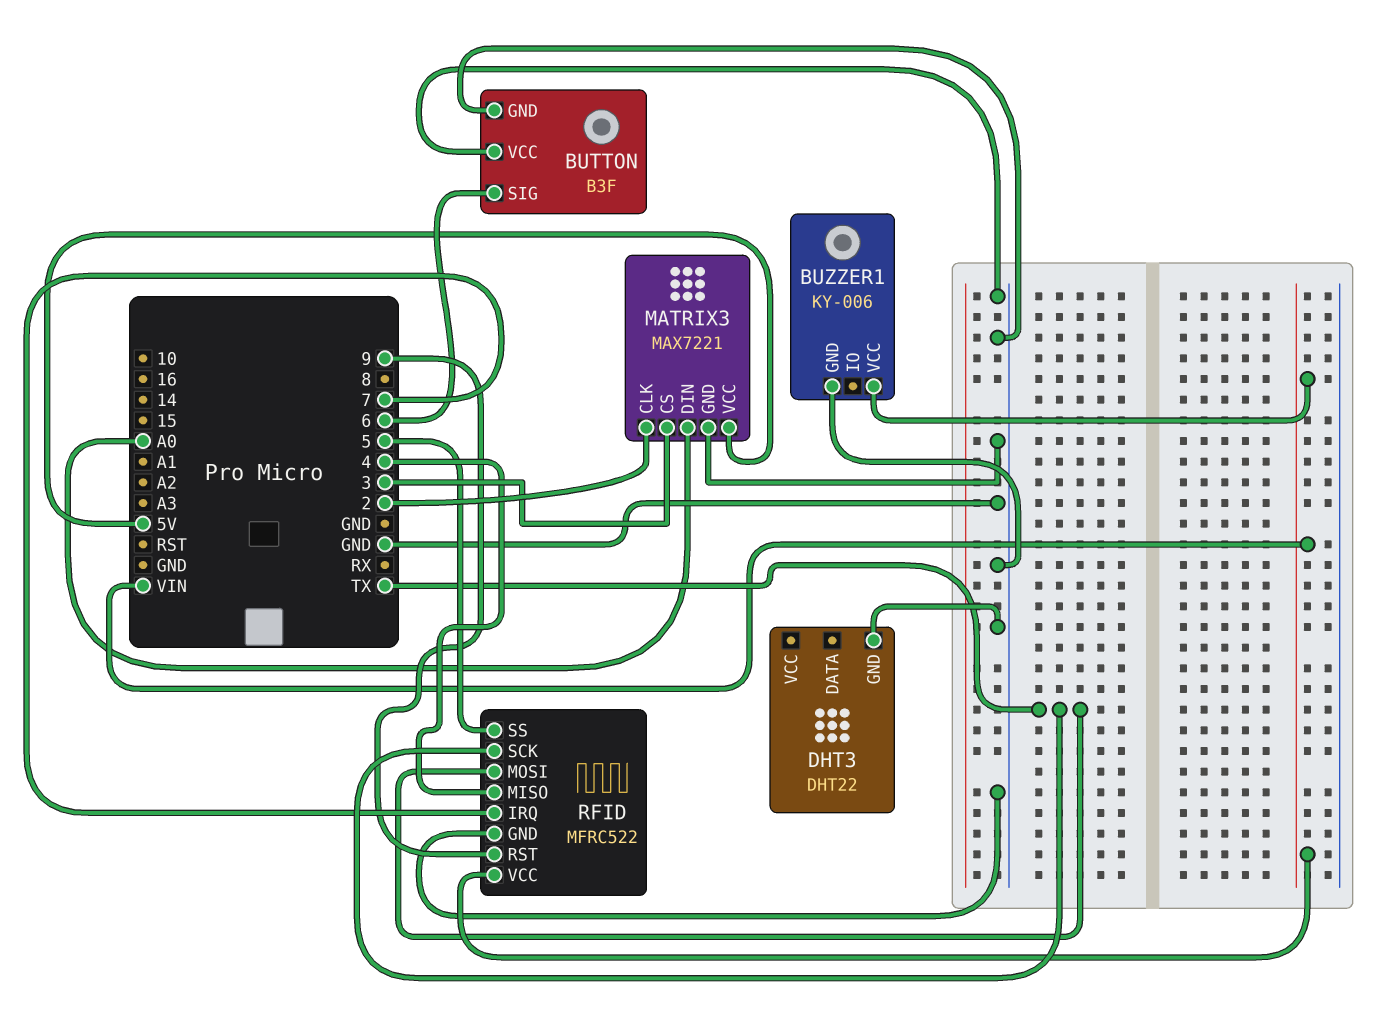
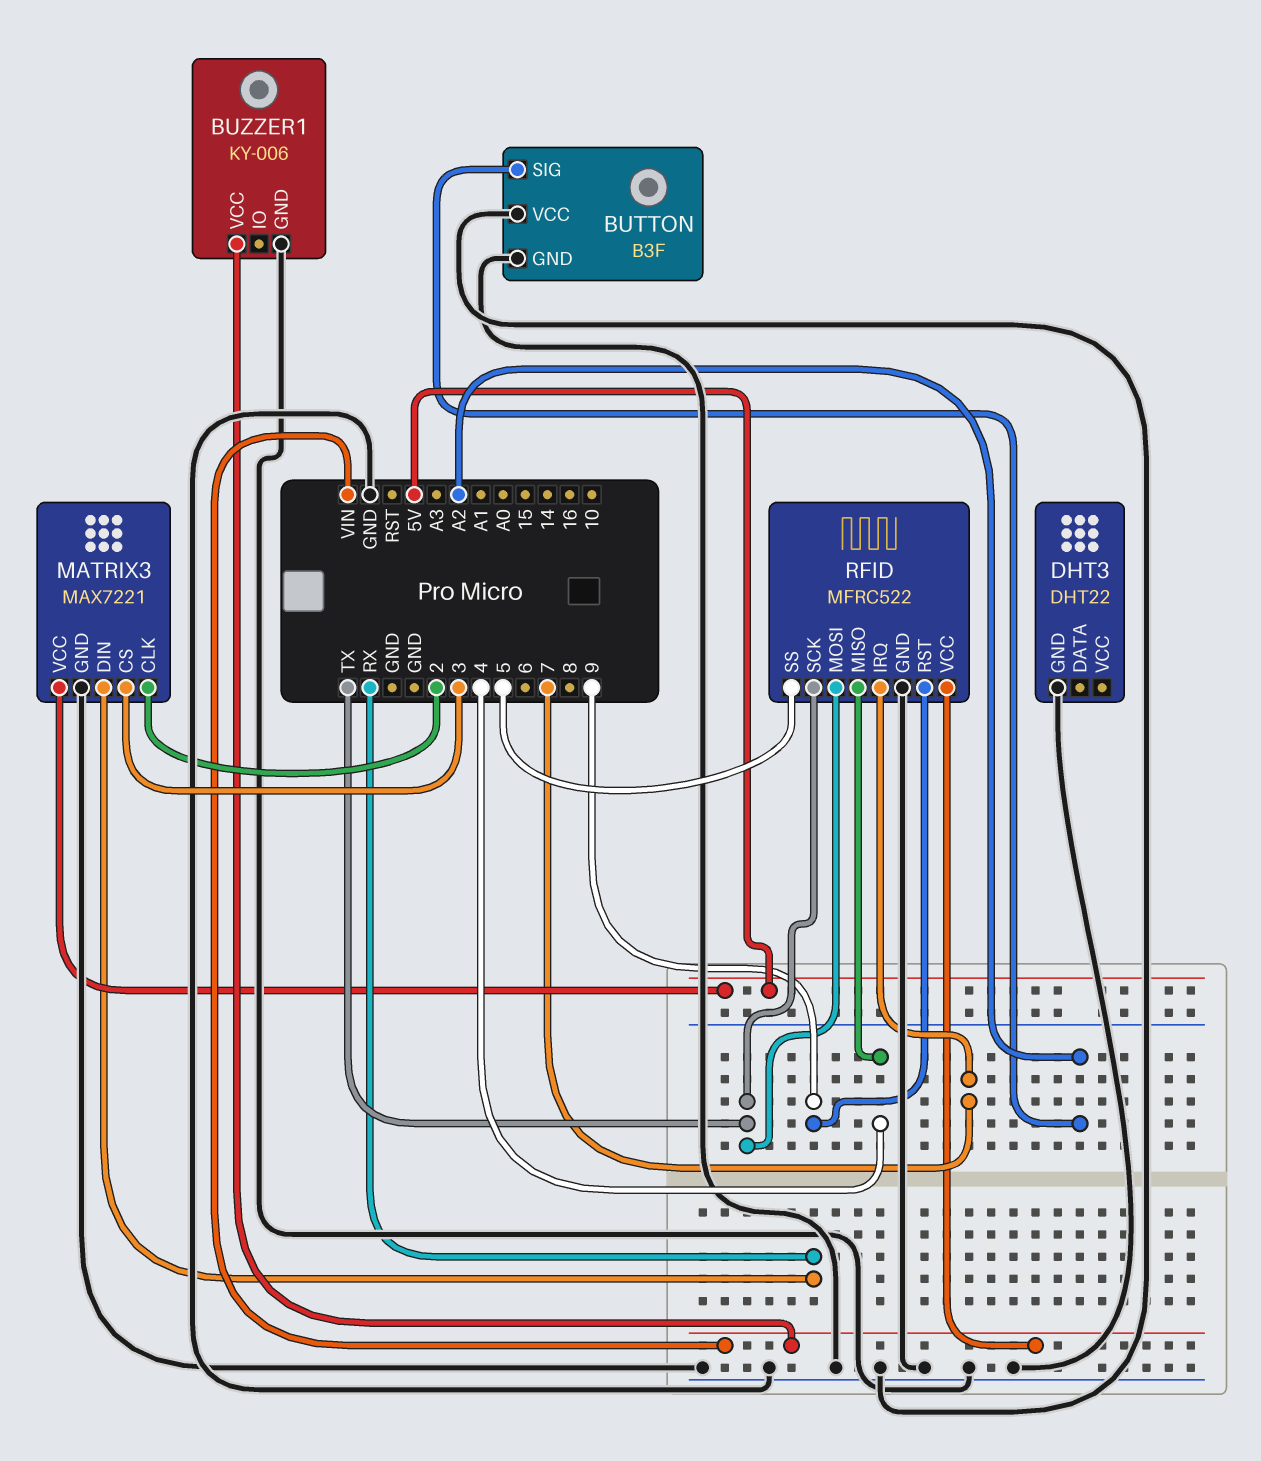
BUTTON pin SIG: 6 -> A2
MATRIX3 pin DIN: A0 -> RX

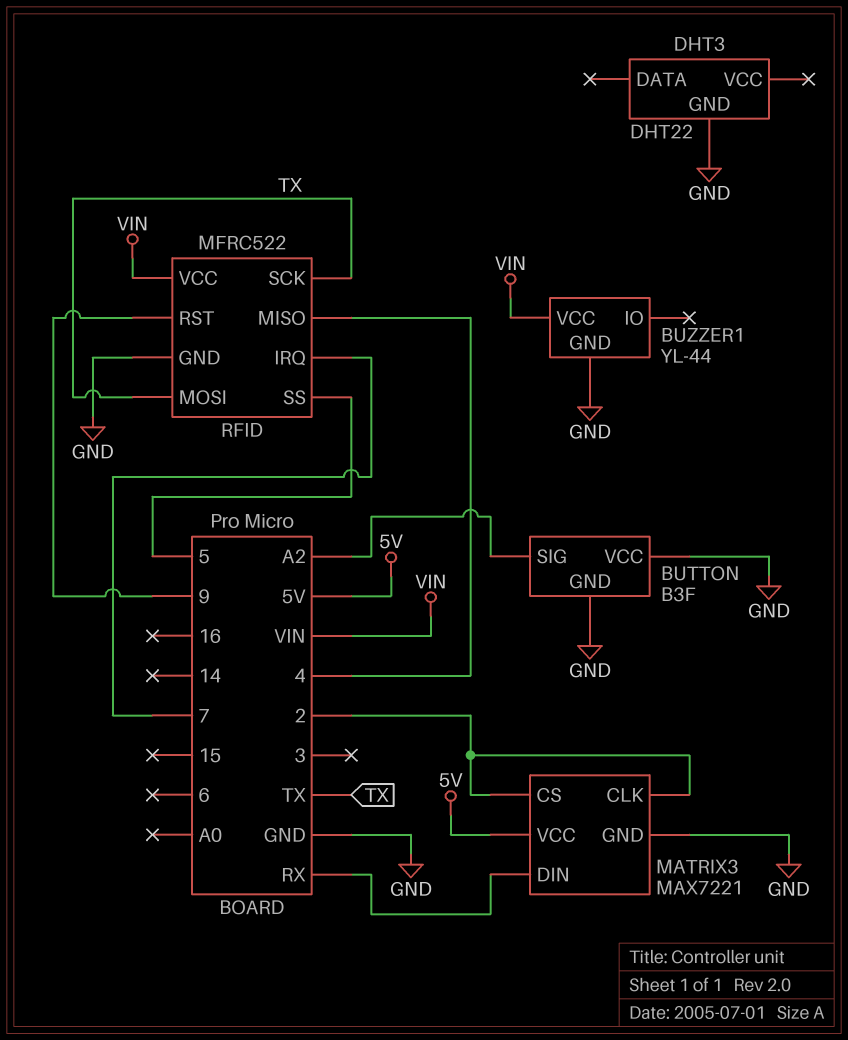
BUZZER1: KY-006 -> YL-44
MATRIX3 pin CS: 3 -> 2

